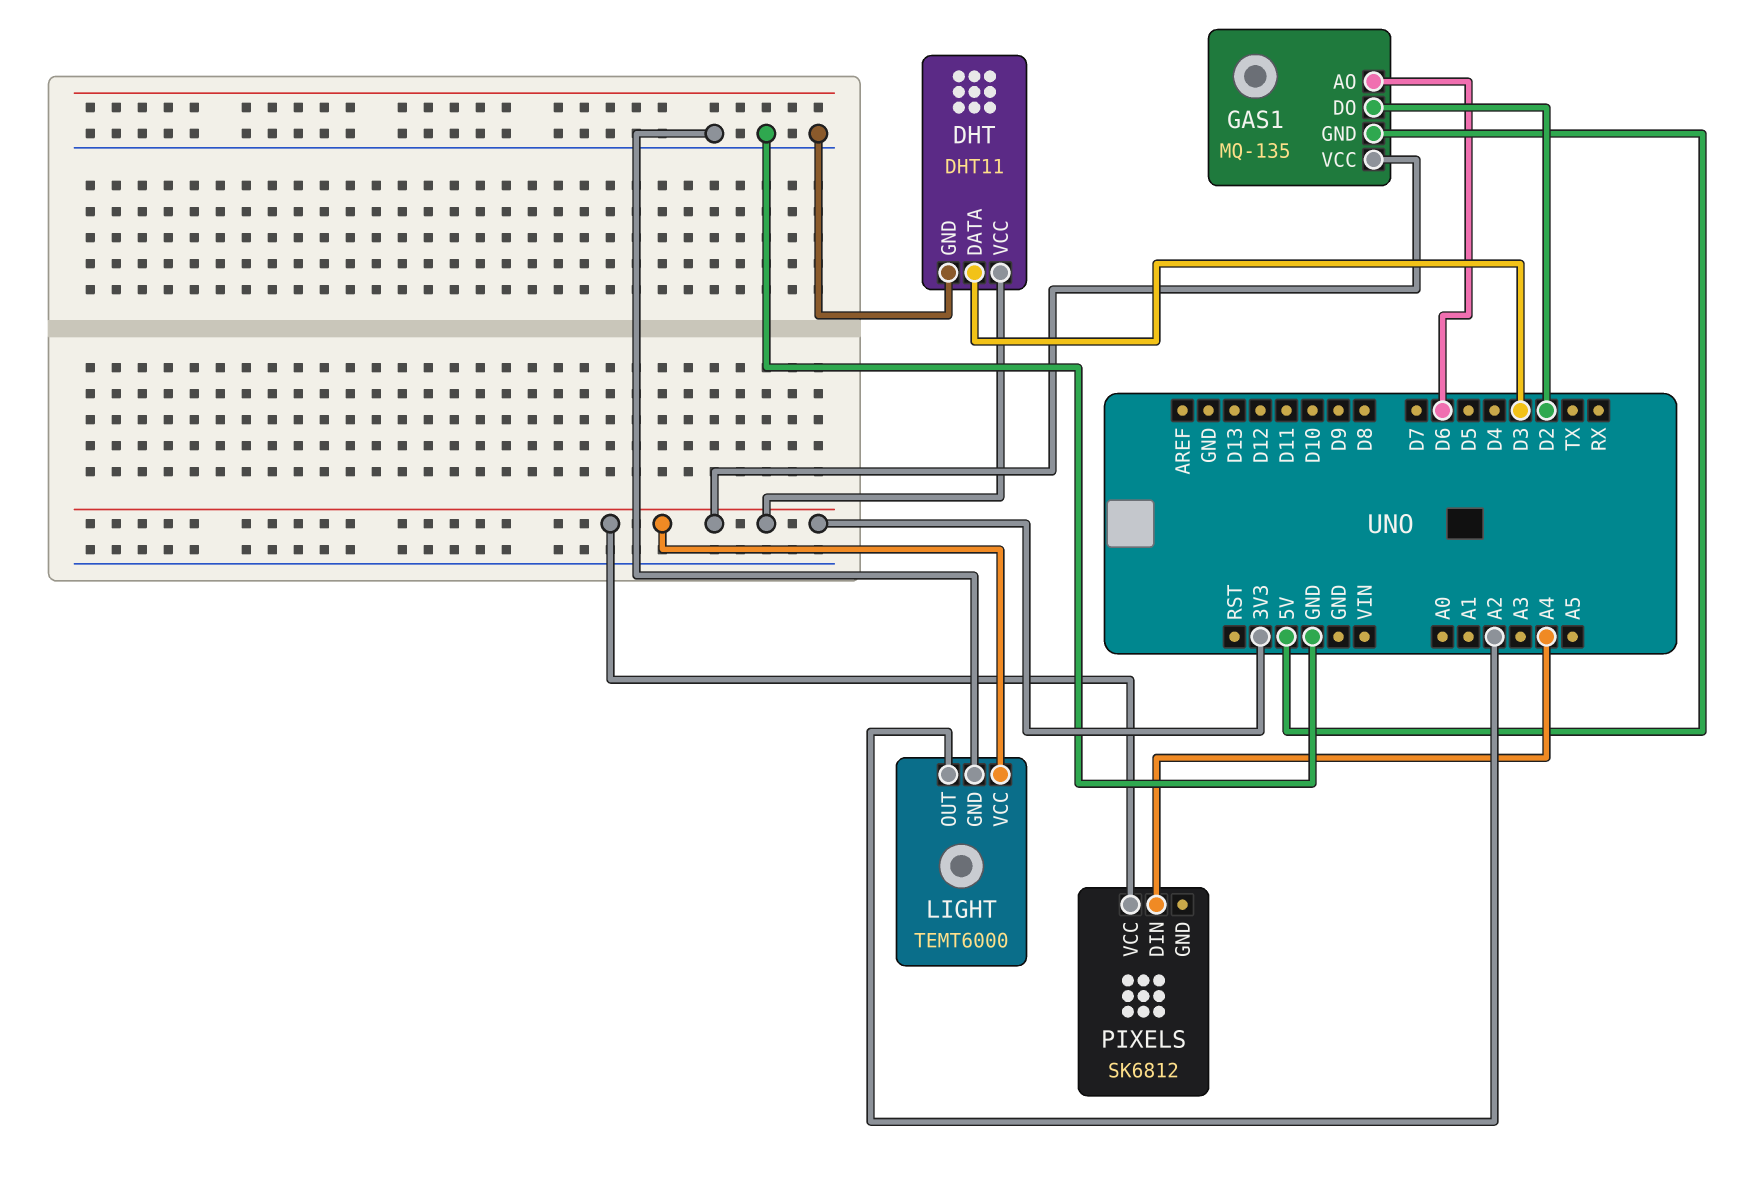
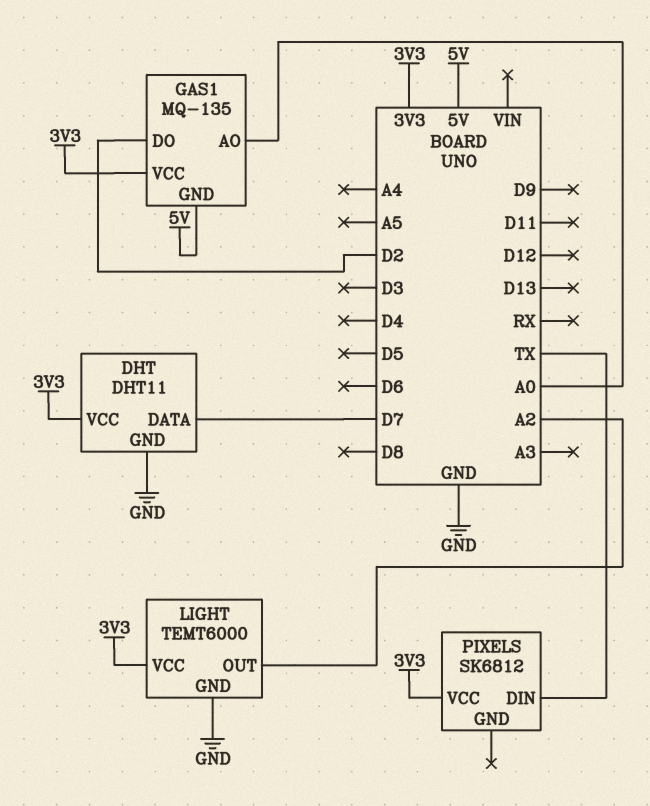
DHT pin DATA: D3 -> D7
GAS1 pin AO: D6 -> A0
PIXELS pin DIN: A4 -> TX

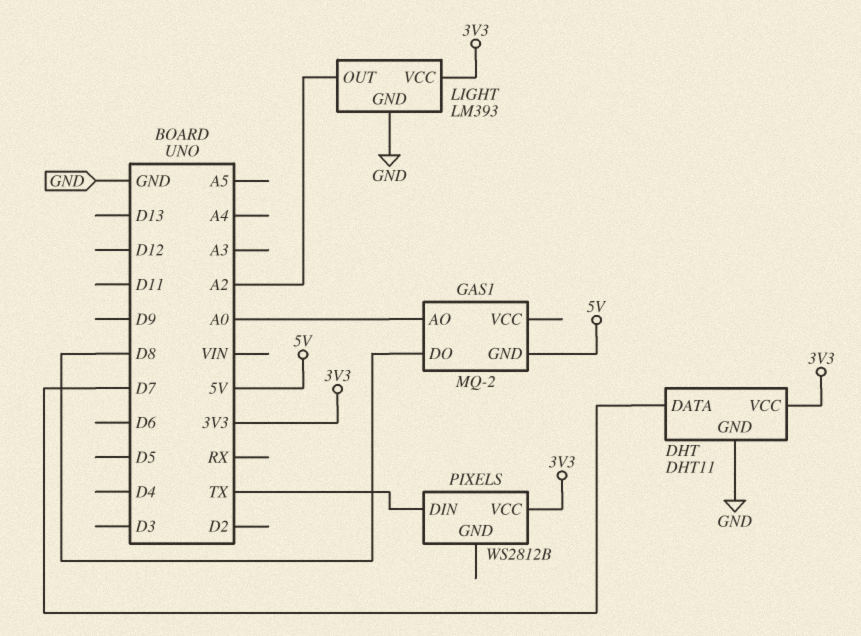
GAS1: MQ-135 -> MQ-2
GAS1 pin DO: D2 -> D8
GAS1 pin VCC: 3V3 -> none
LIGHT: TEMT6000 -> LM393
PIXELS: SK6812 -> WS2812B

